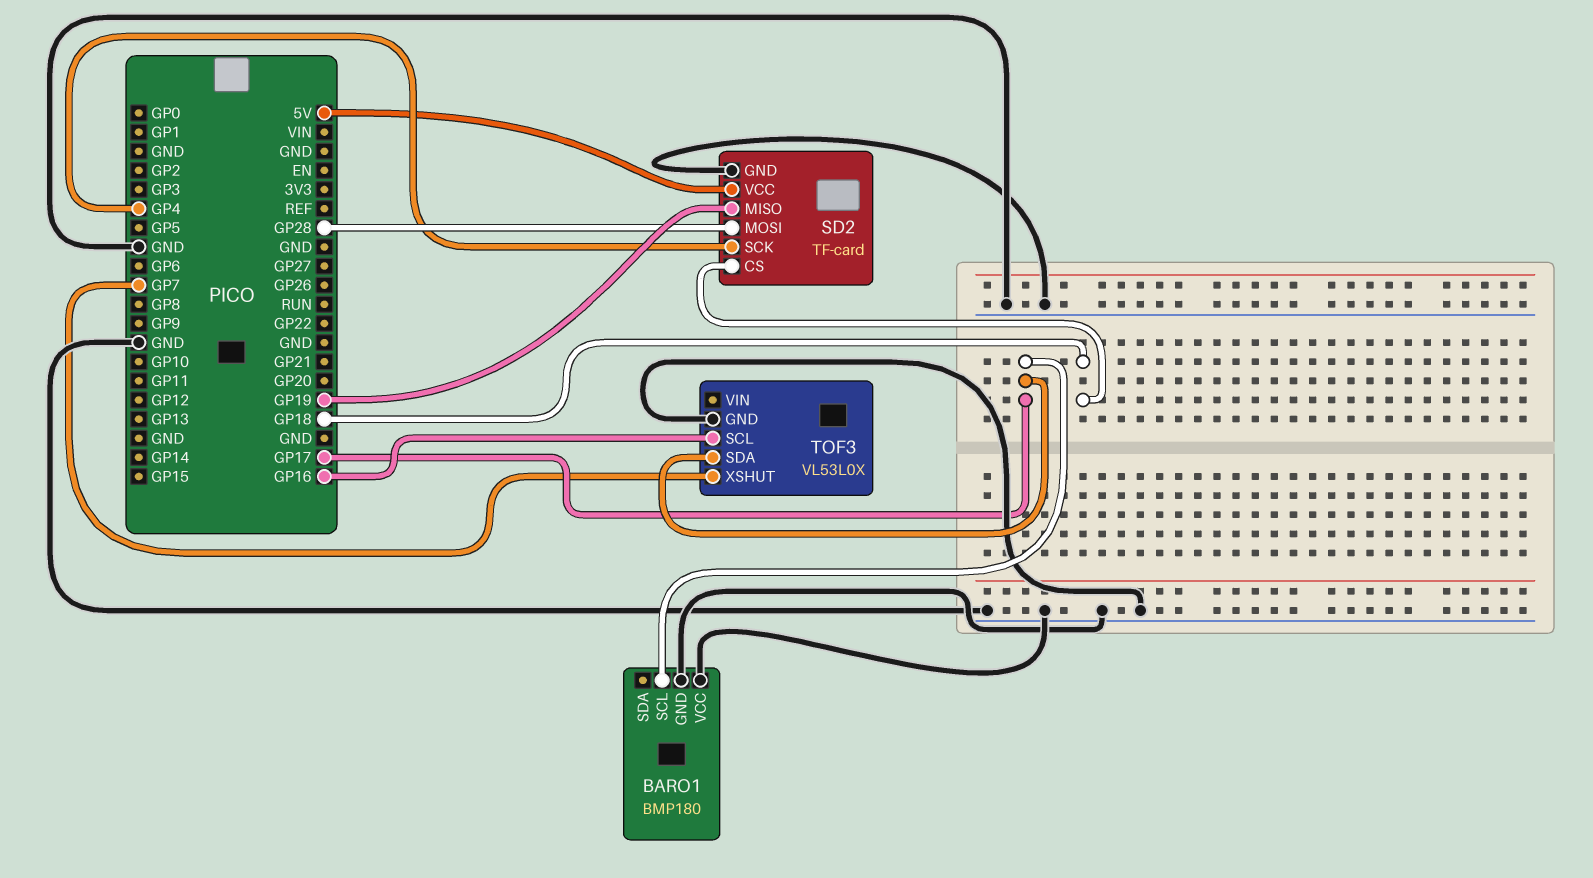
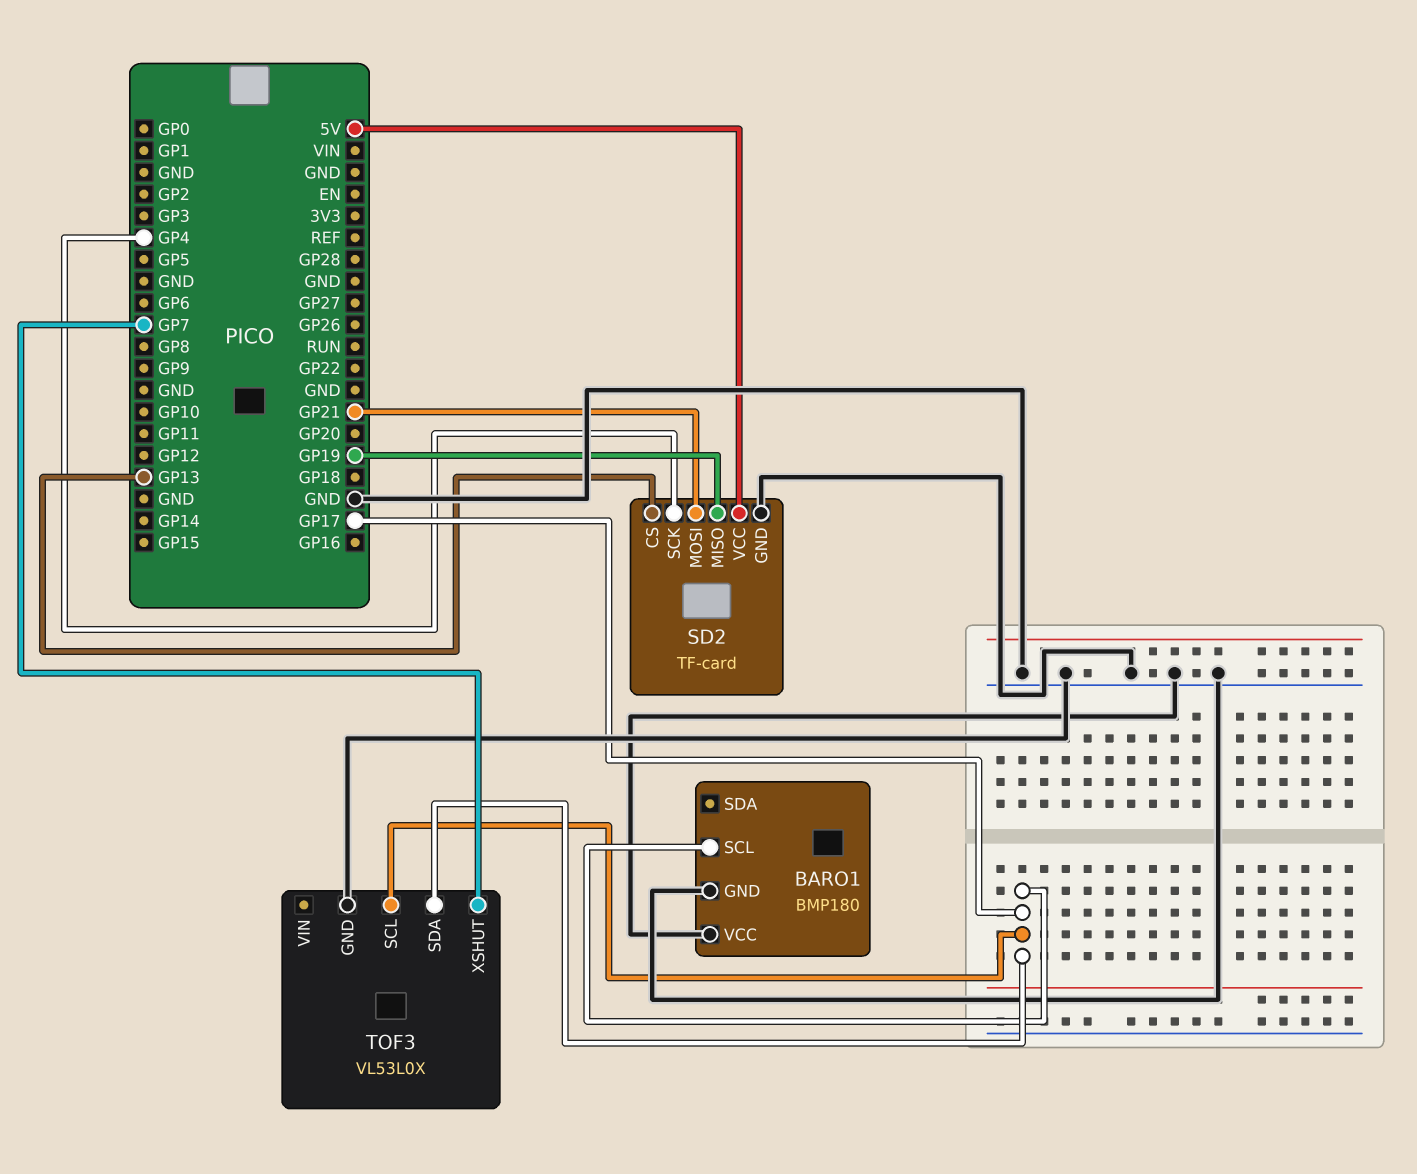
SD2 pin CS: GP18 -> GP13
SD2 pin MOSI: GP28 -> GP21
TOF3 pin SCL: GP16 -> GP17

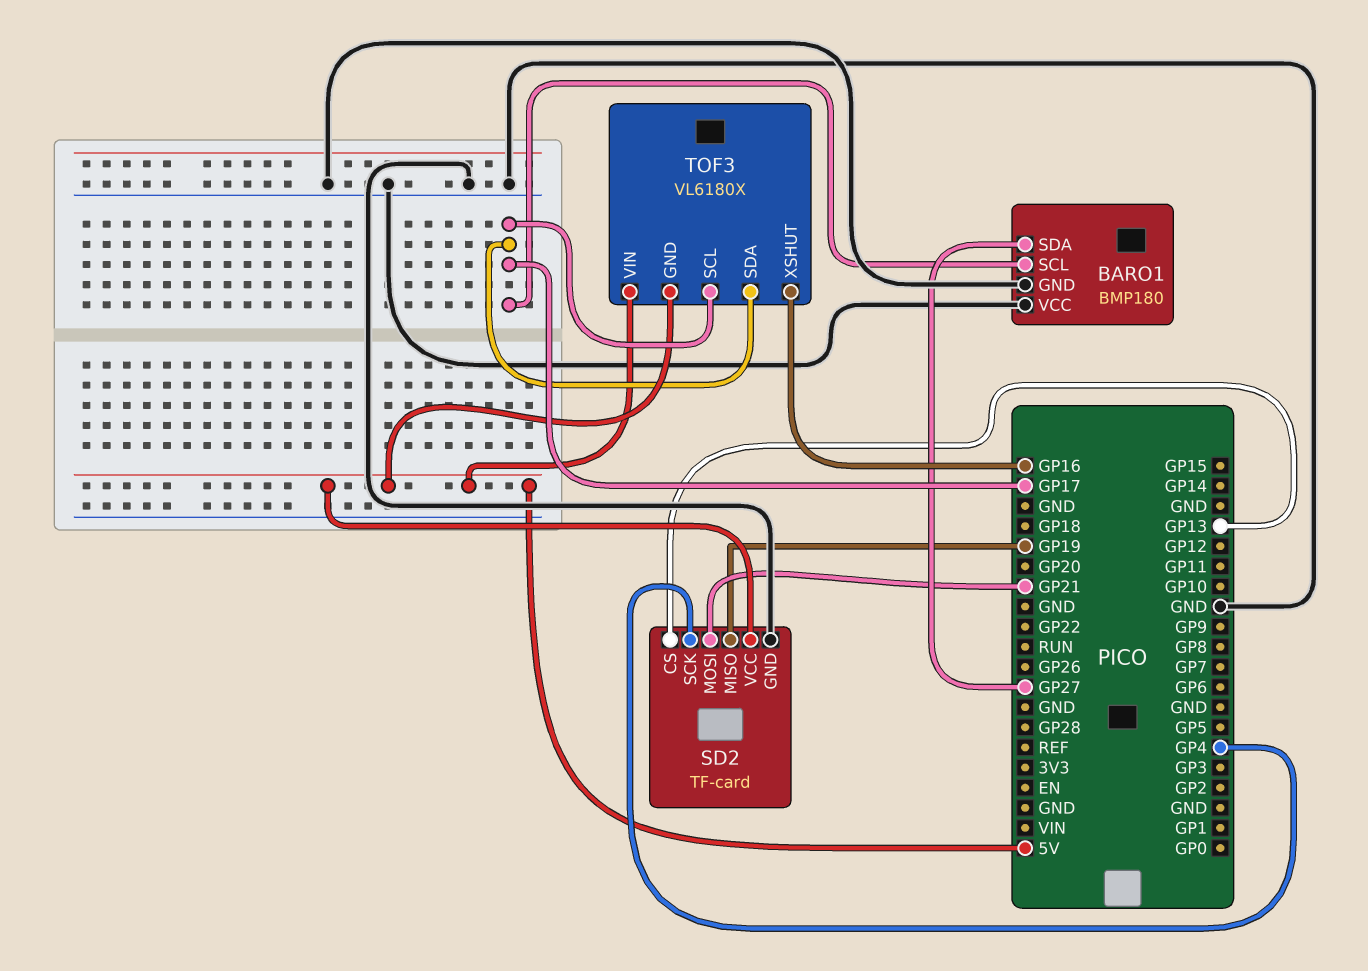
BARO1 pin SDA: none -> GP27
TOF3: VL53L0X -> VL6180X
TOF3 pin GND: GND -> 5V
TOF3 pin VIN: none -> 5V
TOF3 pin XSHUT: GP7 -> GP16

